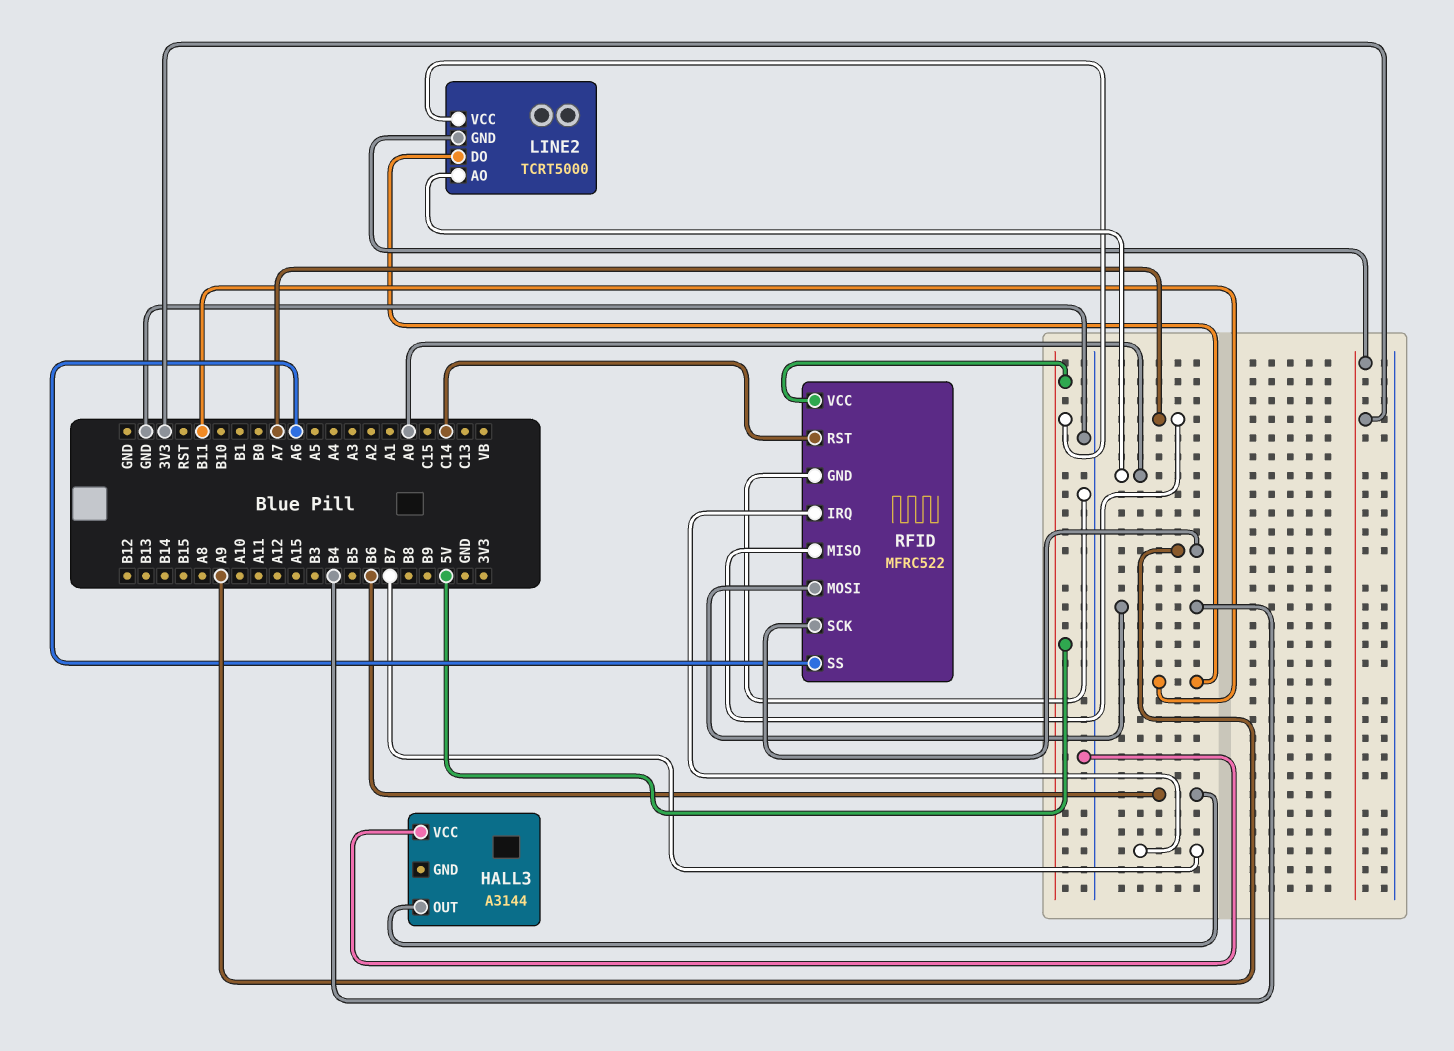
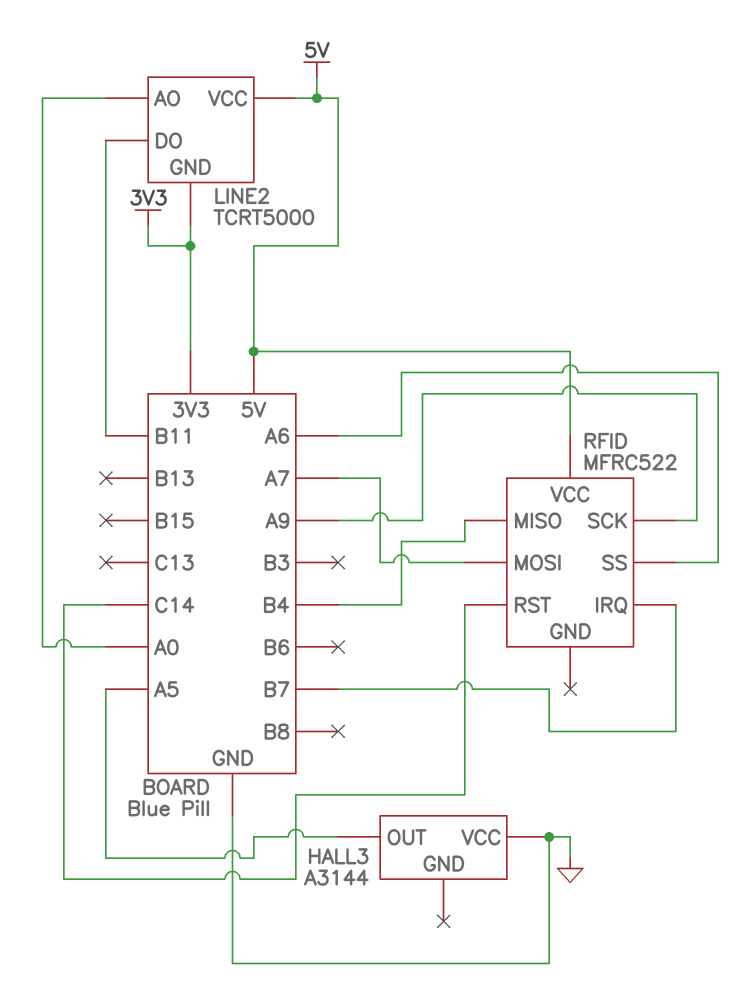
HALL3 pin OUT: B6 -> A5
RFID pin GND: GND -> none
RFID pin MISO: A7 -> B4
RFID pin MOSI: B4 -> A7

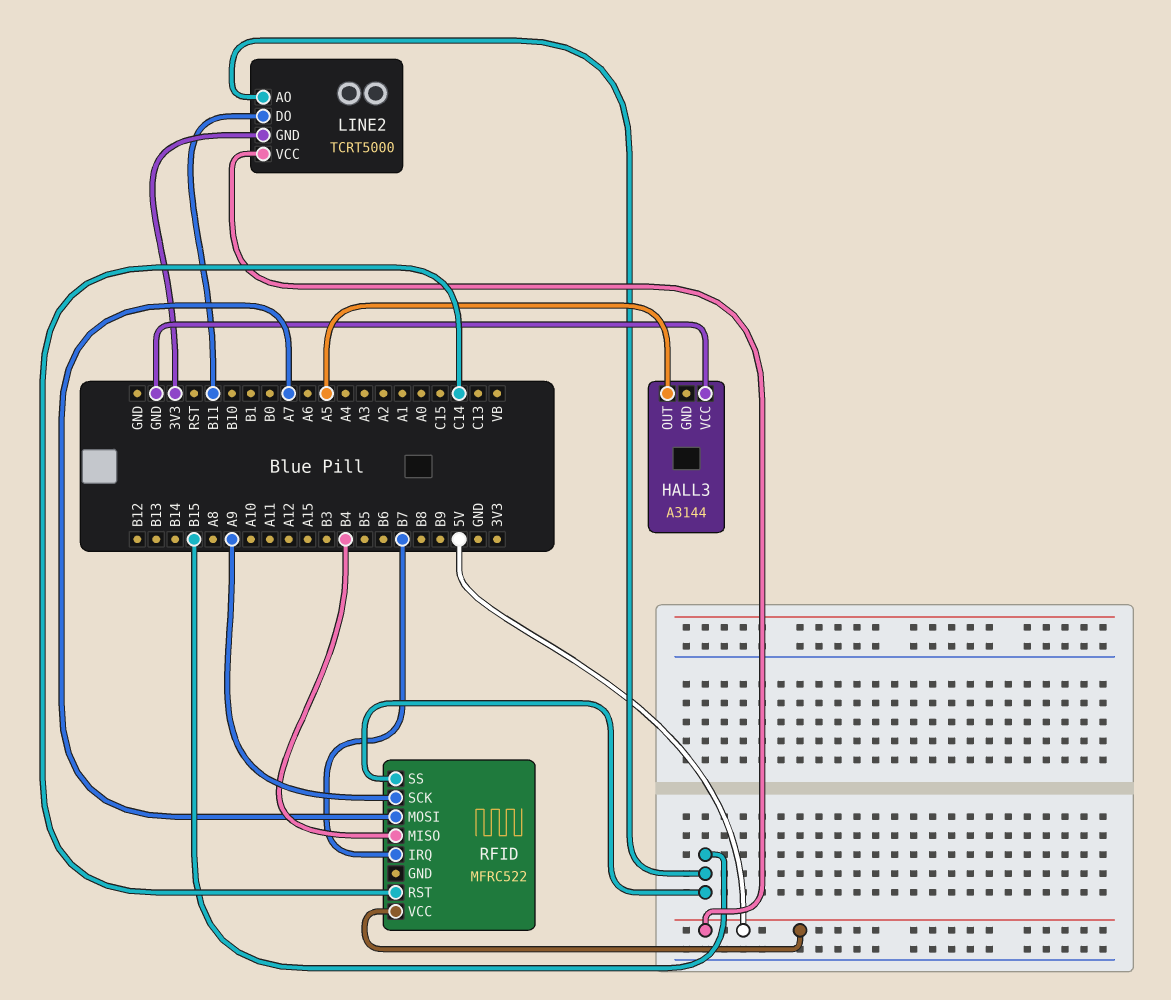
LINE2 pin AO: A0 -> B15
RFID pin SS: A6 -> B15

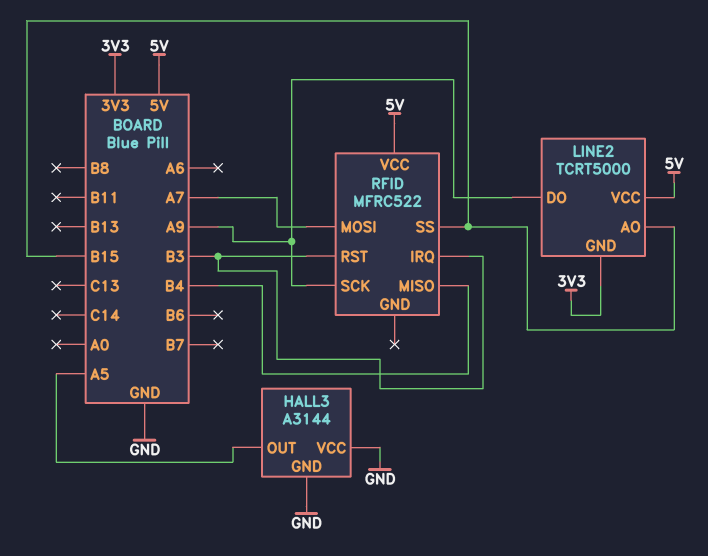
HALL3 pin GND: none -> GND
LINE2 pin DO: B11 -> A9
RFID pin IRQ: B7 -> B3
RFID pin RST: C14 -> B3

